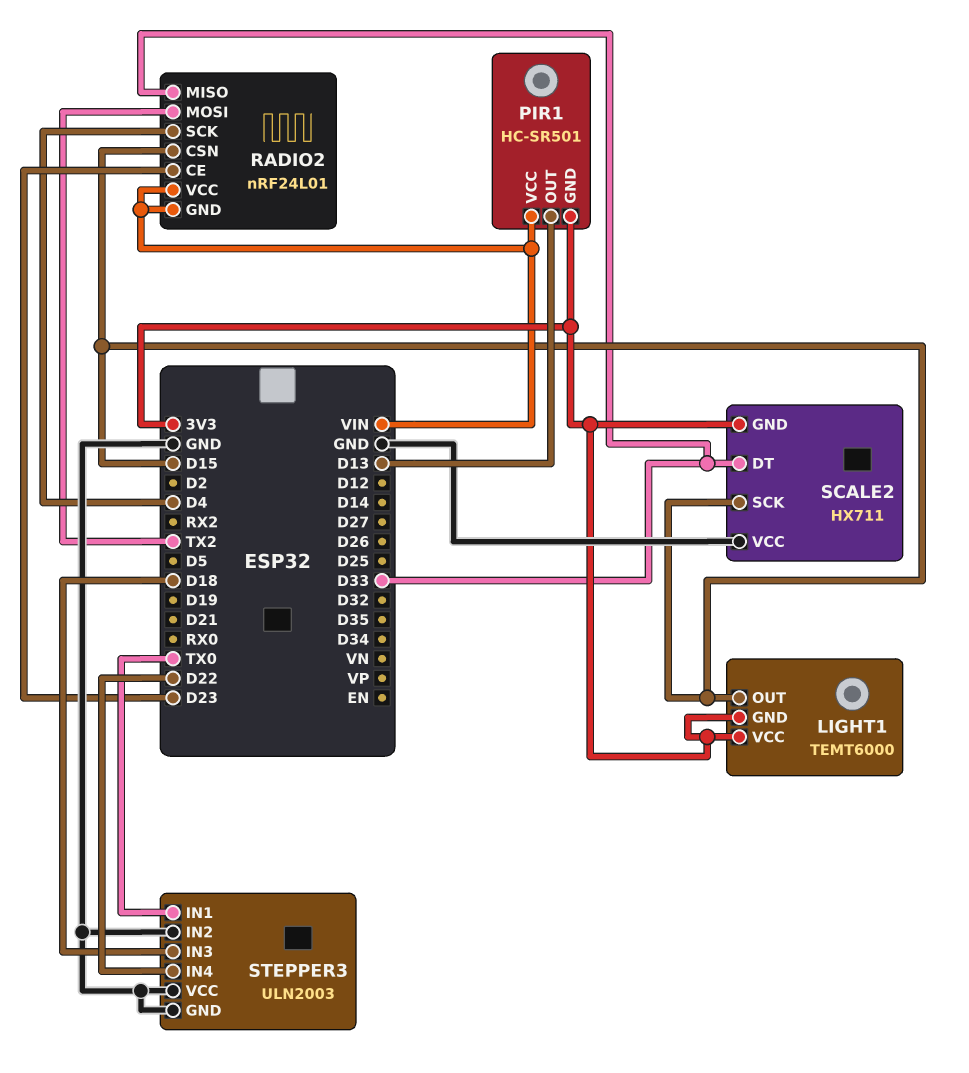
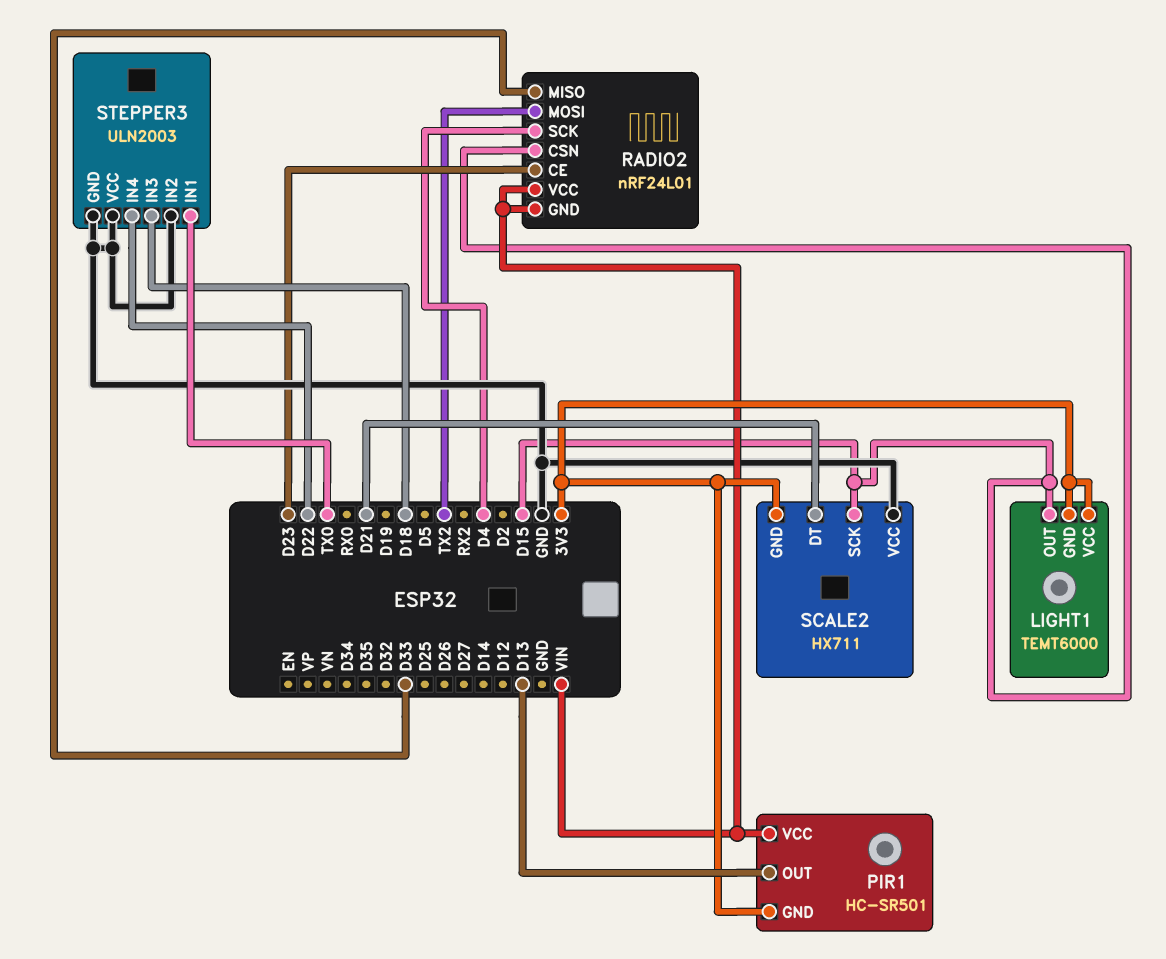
SCALE2 pin DT: D33 -> D21

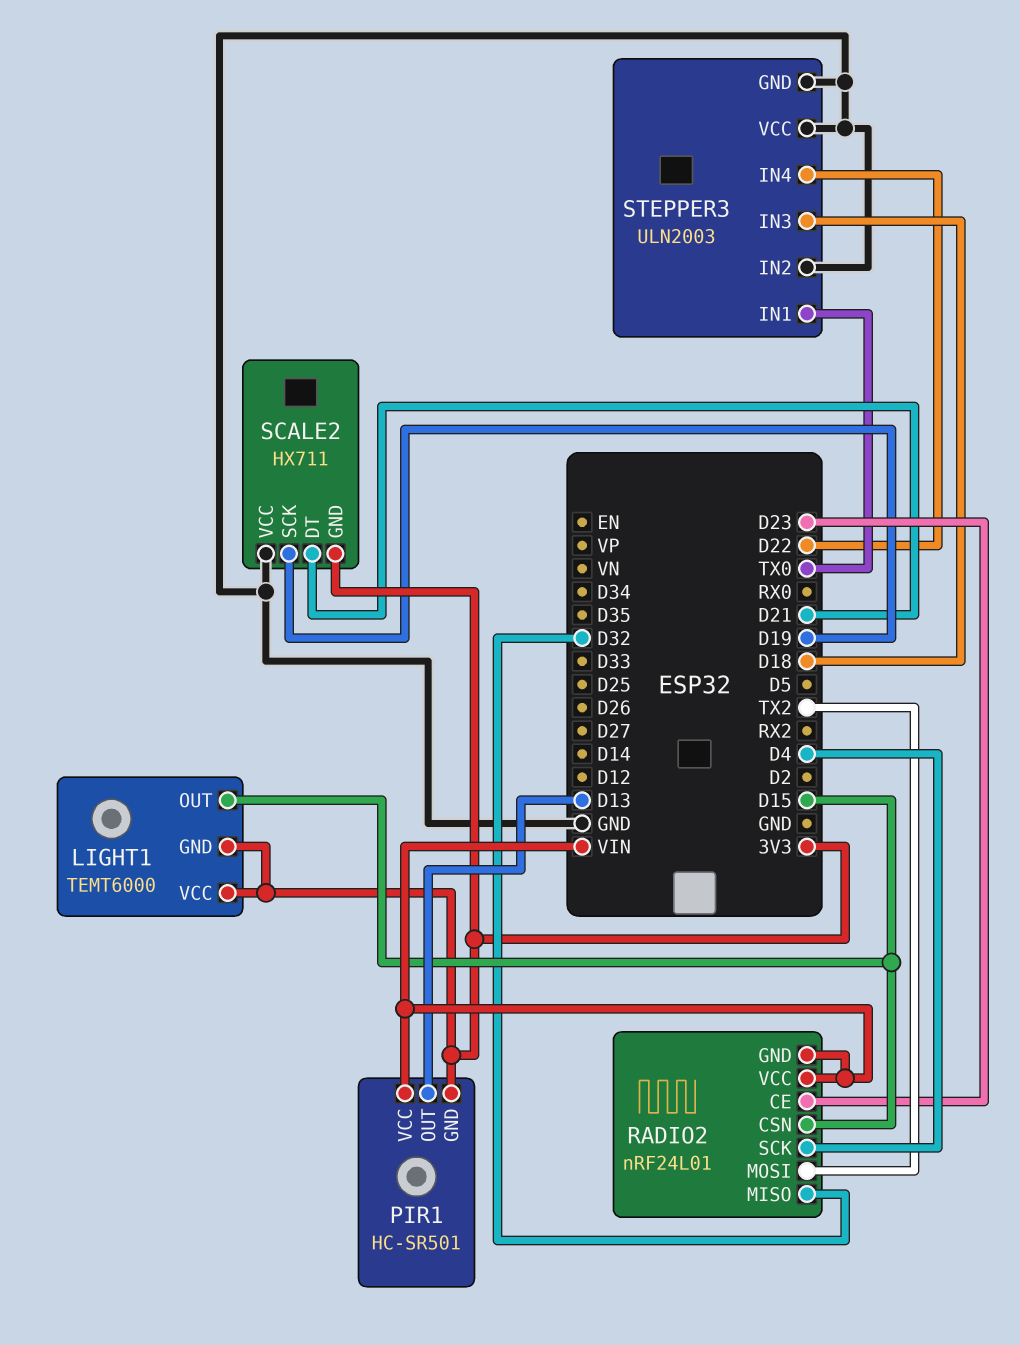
RADIO2 pin MISO: D33 -> D32
SCALE2 pin SCK: D15 -> D19

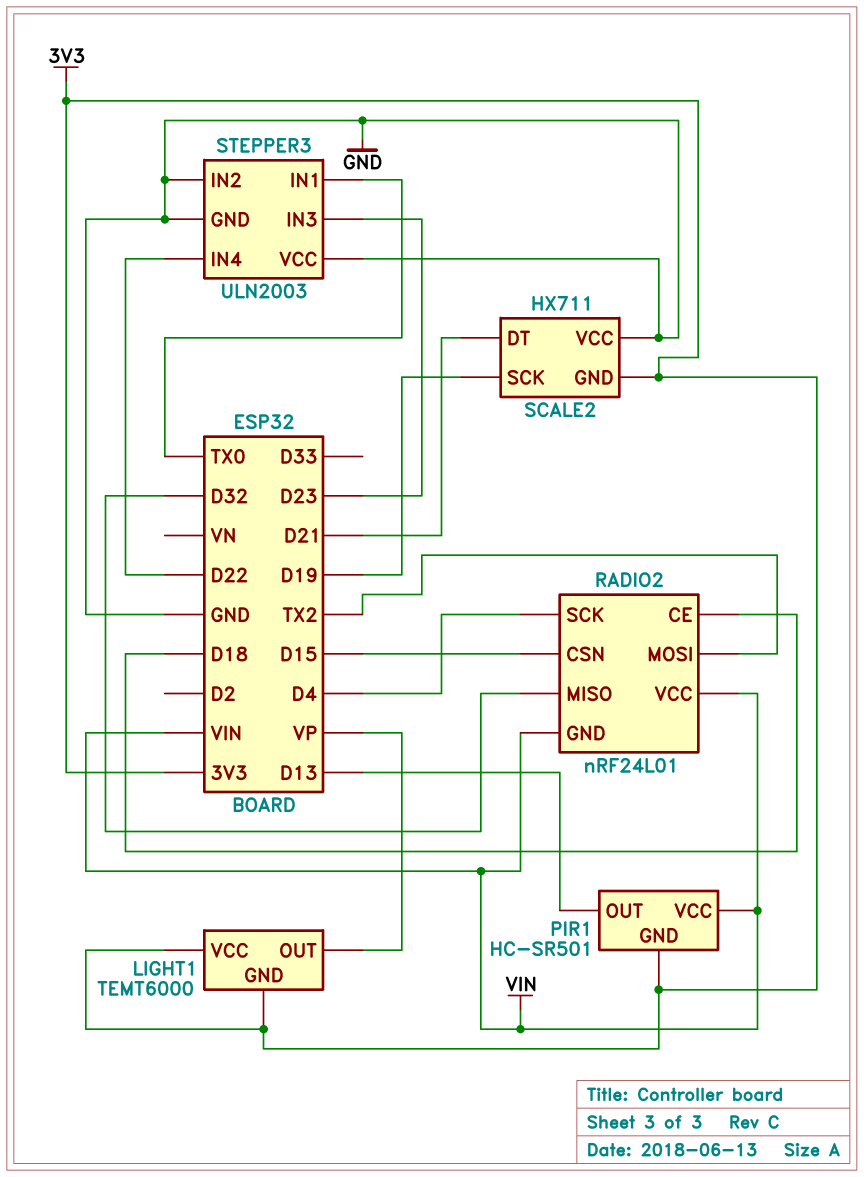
LIGHT1 pin OUT: D15 -> VP
RADIO2 pin CE: D23 -> D18
STEPPER3 pin IN3: D18 -> D23

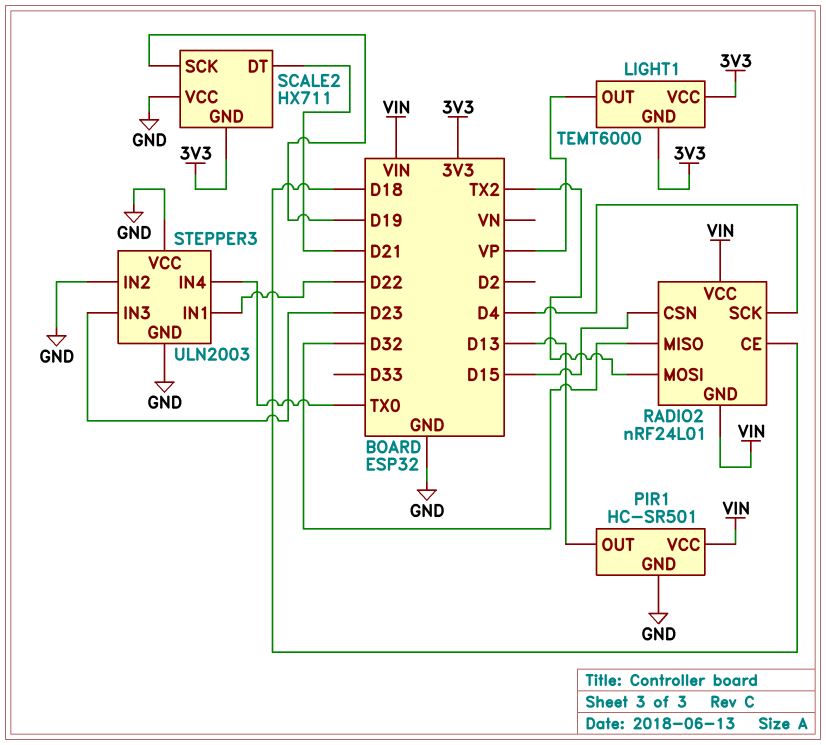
PIR1 pin GND: 3V3 -> GND
STEPPER3 pin IN1: TX0 -> D22
STEPPER3 pin IN4: D22 -> TX0

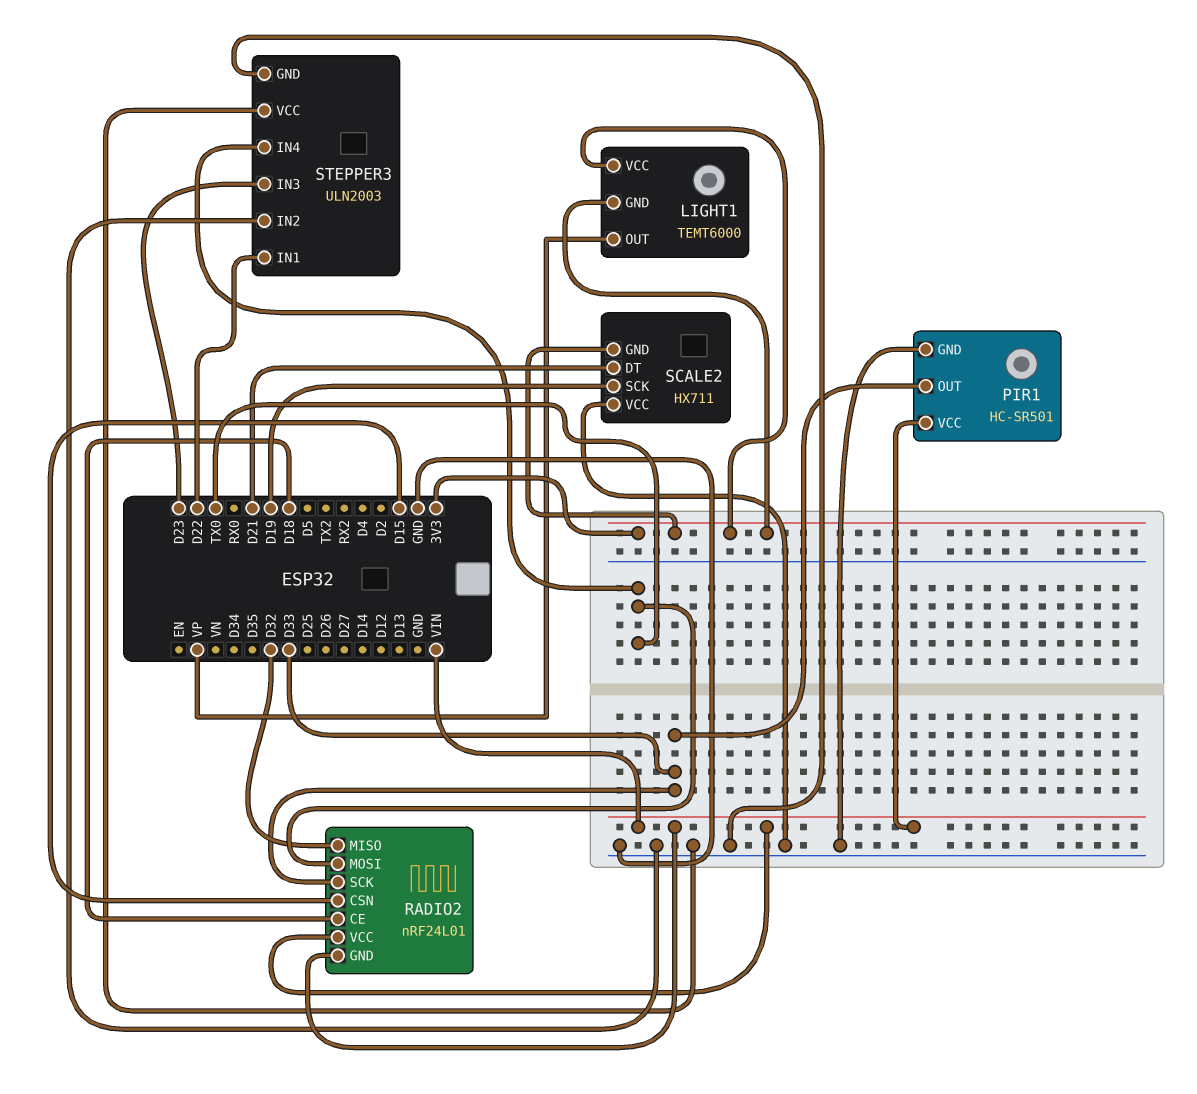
PIR1 pin OUT: D13 -> D33
RADIO2 pin MOSI: TX2 -> TX0
RADIO2 pin SCK: D4 -> D33

